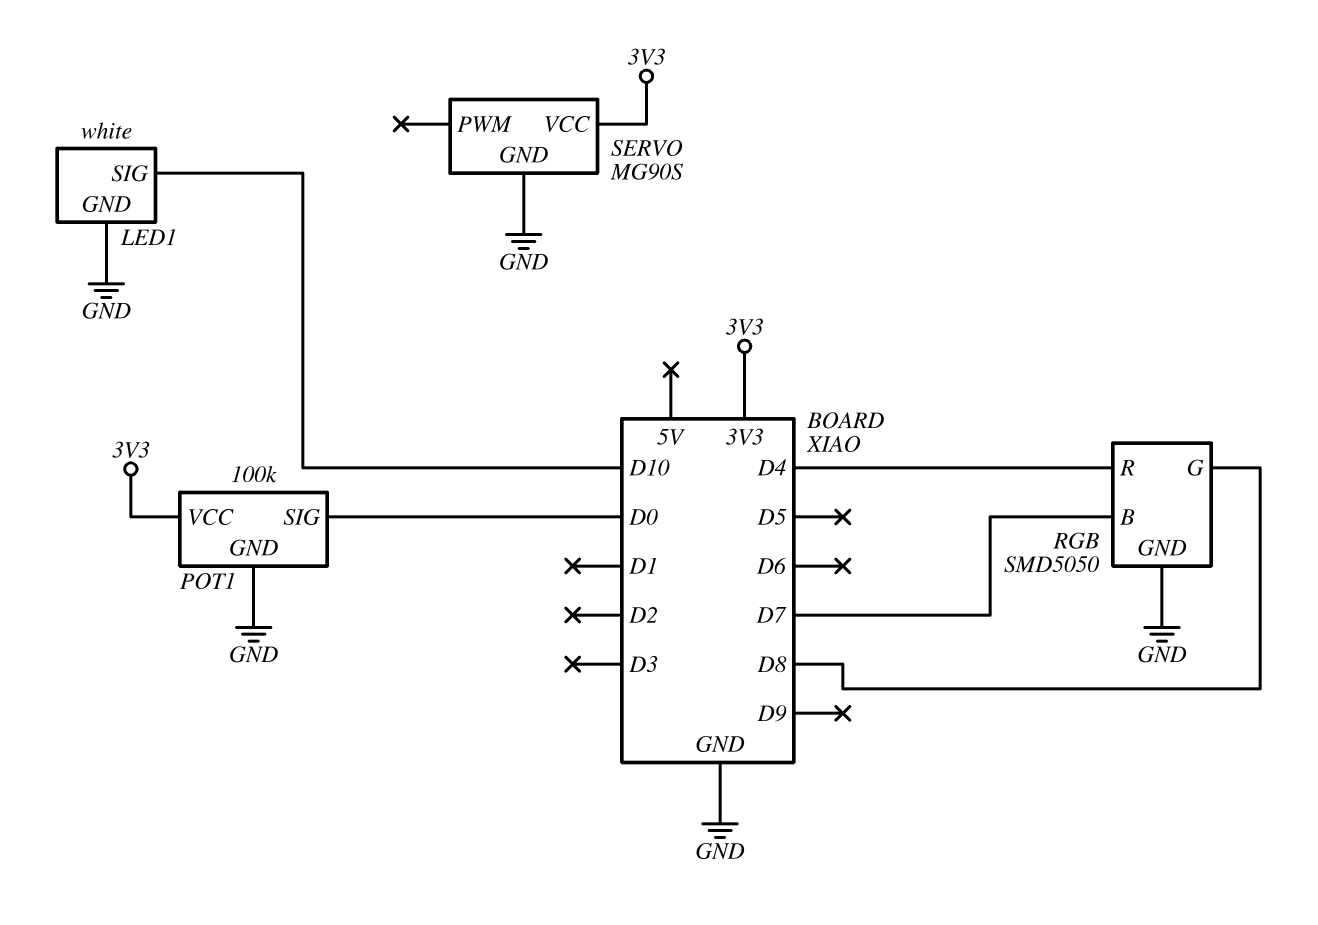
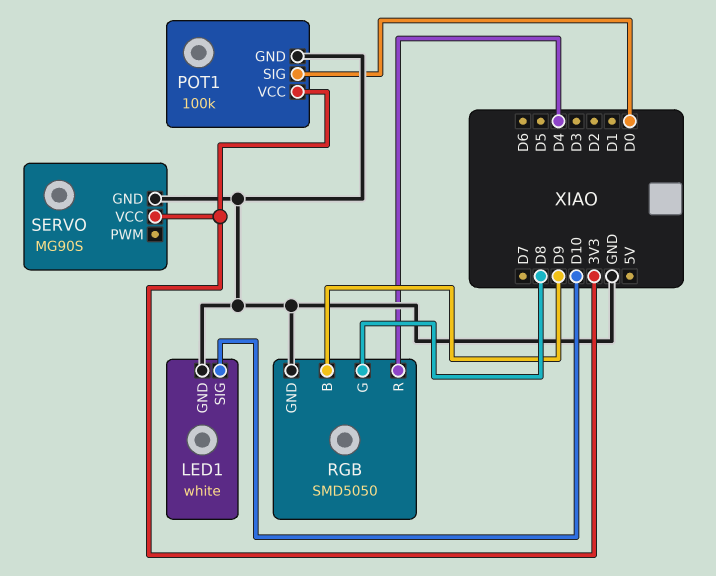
RGB pin B: D7 -> D9

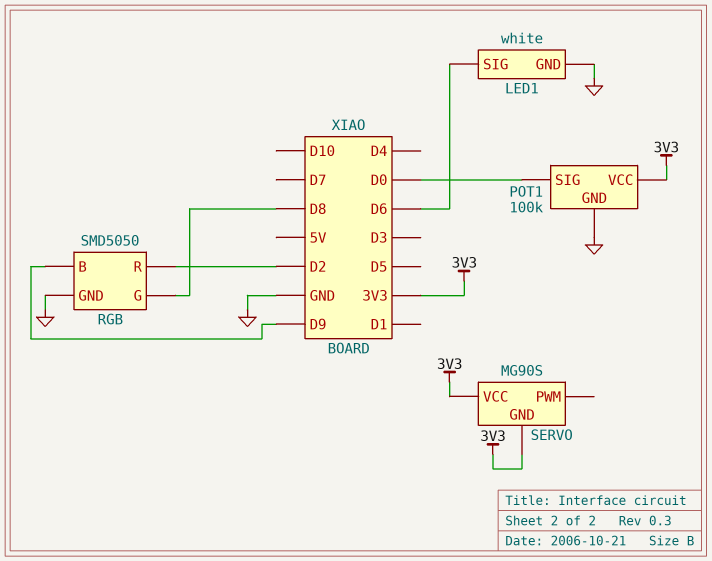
LED1 pin SIG: D10 -> D6
RGB pin R: D4 -> D2
SERVO pin GND: GND -> 3V3

